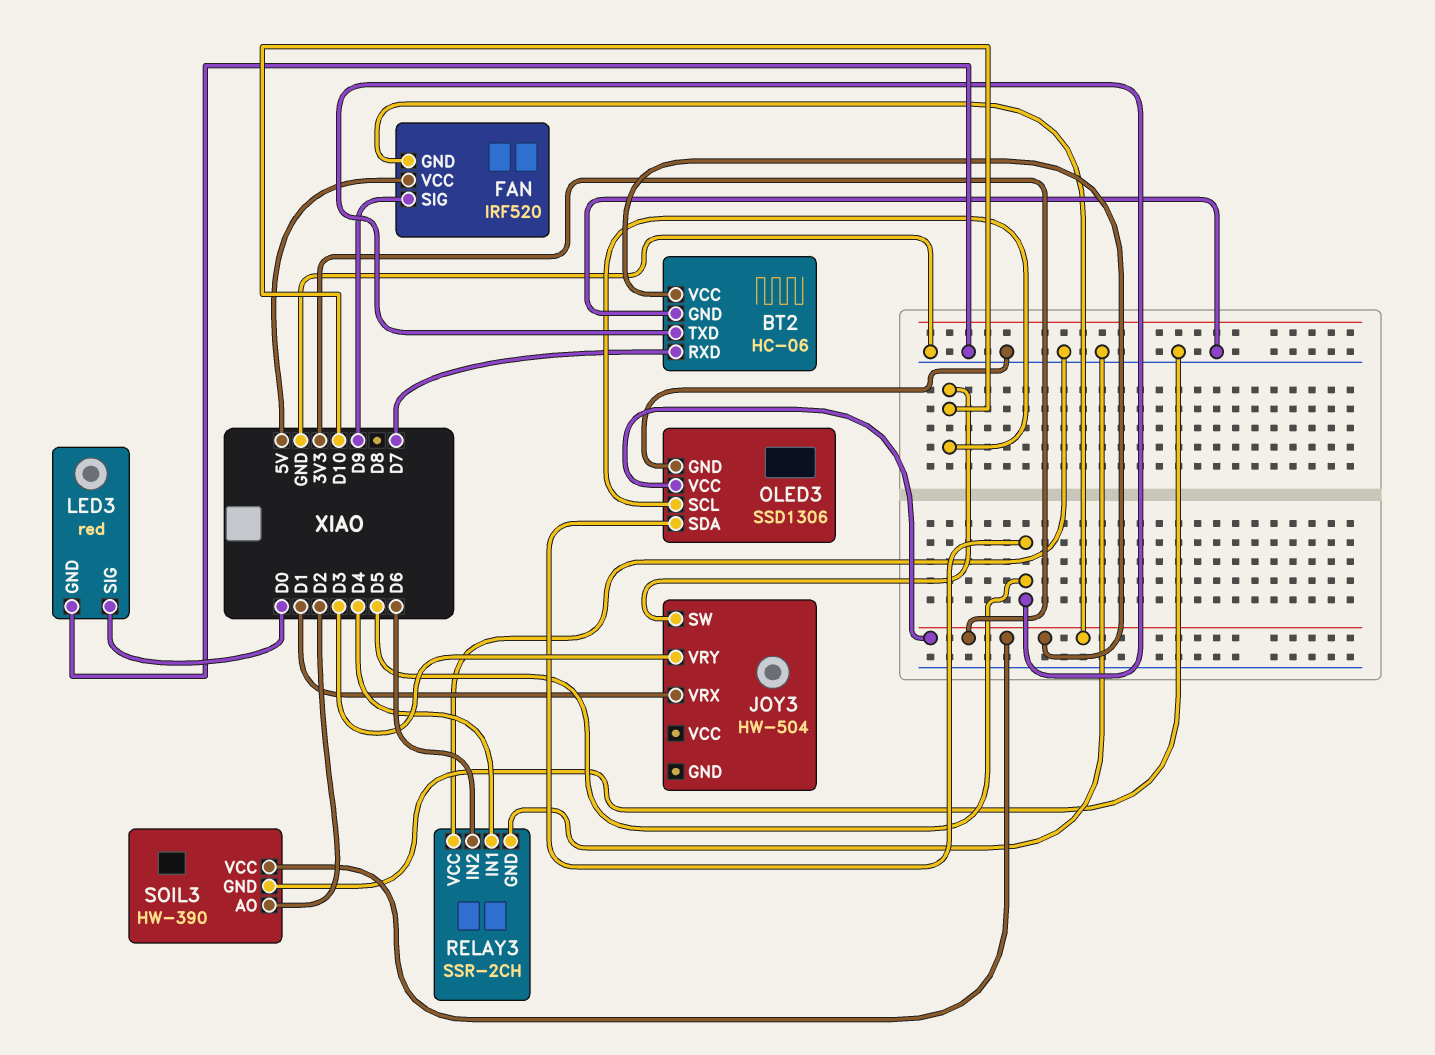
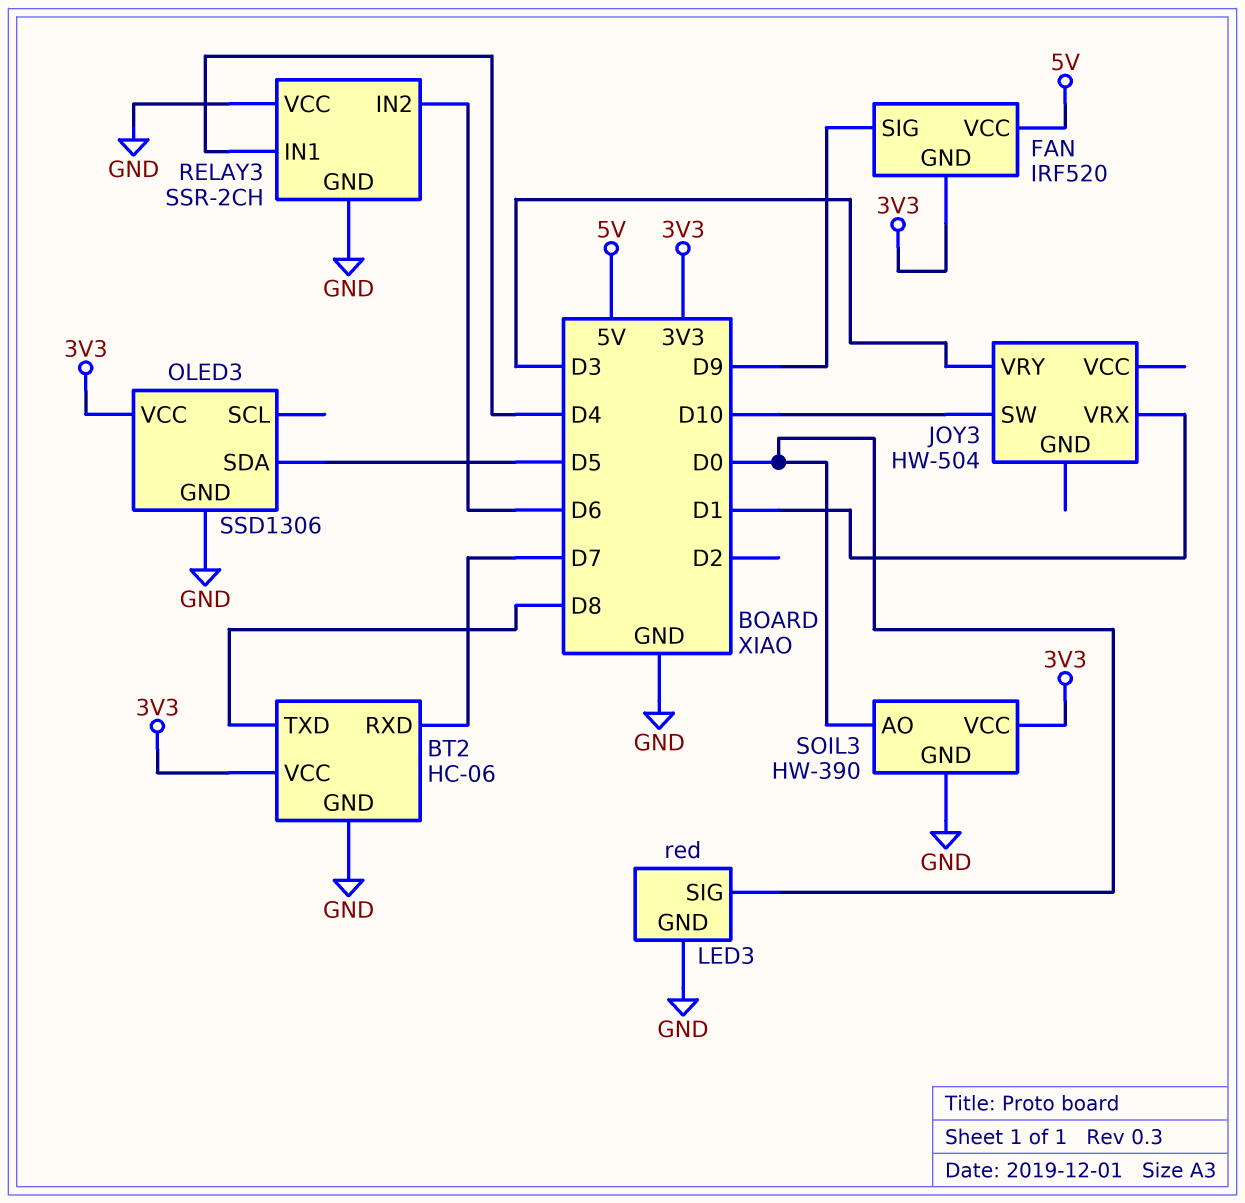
BT2 pin TXD: D5 -> D8
OLED3 pin SCL: D10 -> none
SOIL3 pin AO: D2 -> D0

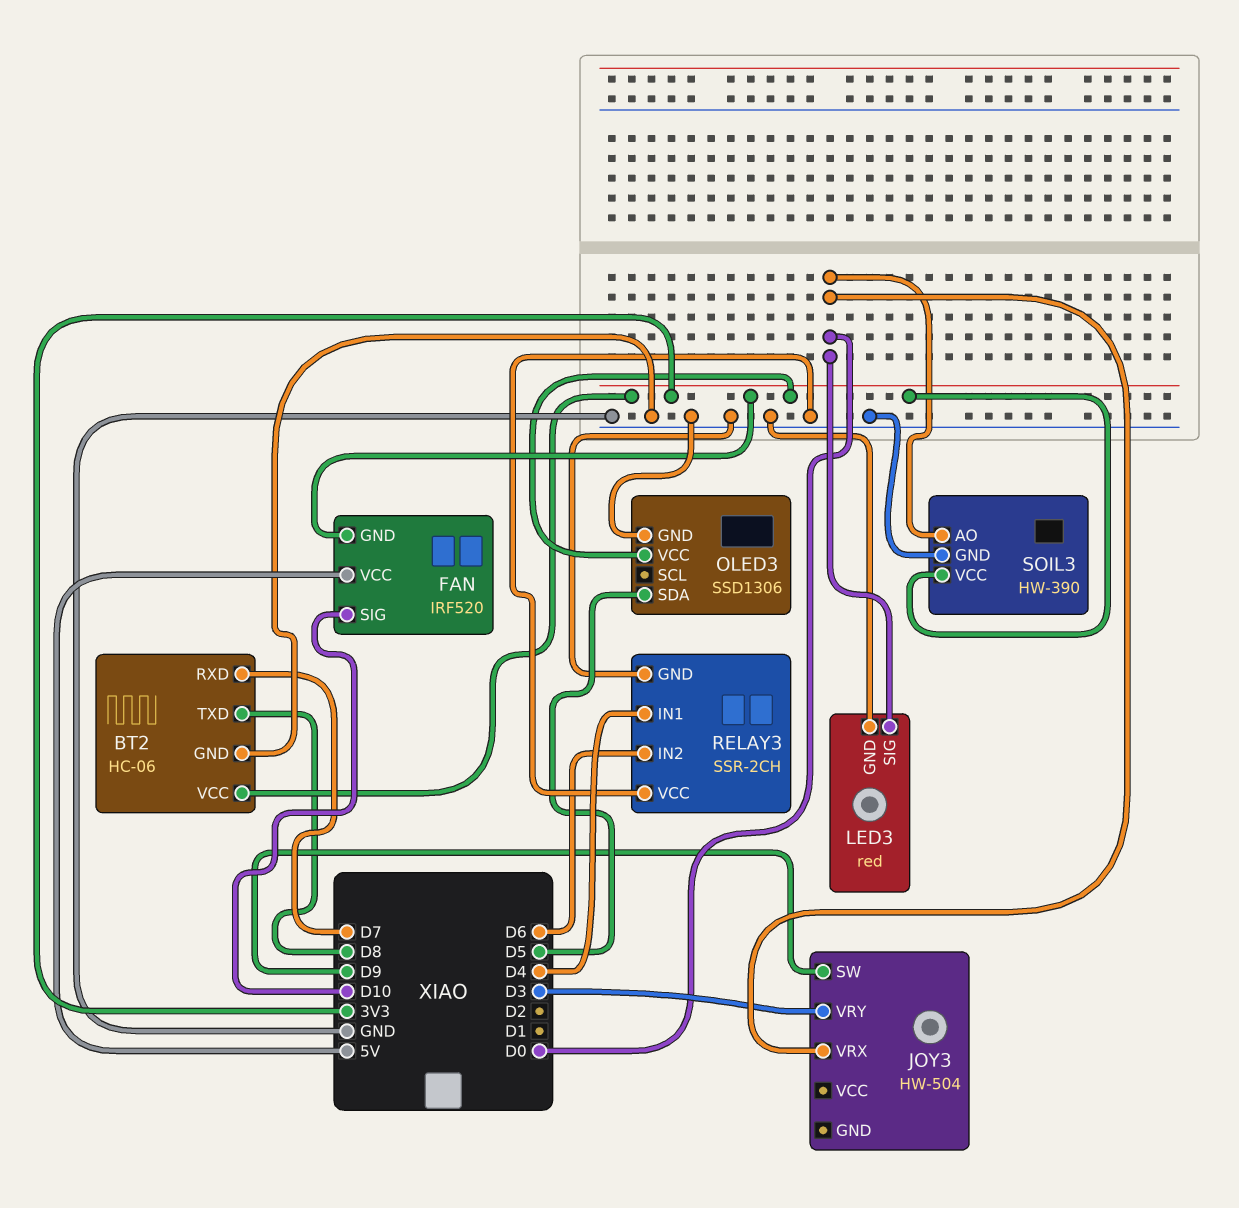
FAN pin SIG: D9 -> D10
JOY3 pin SW: D10 -> D9
JOY3 pin VRX: D1 -> D0

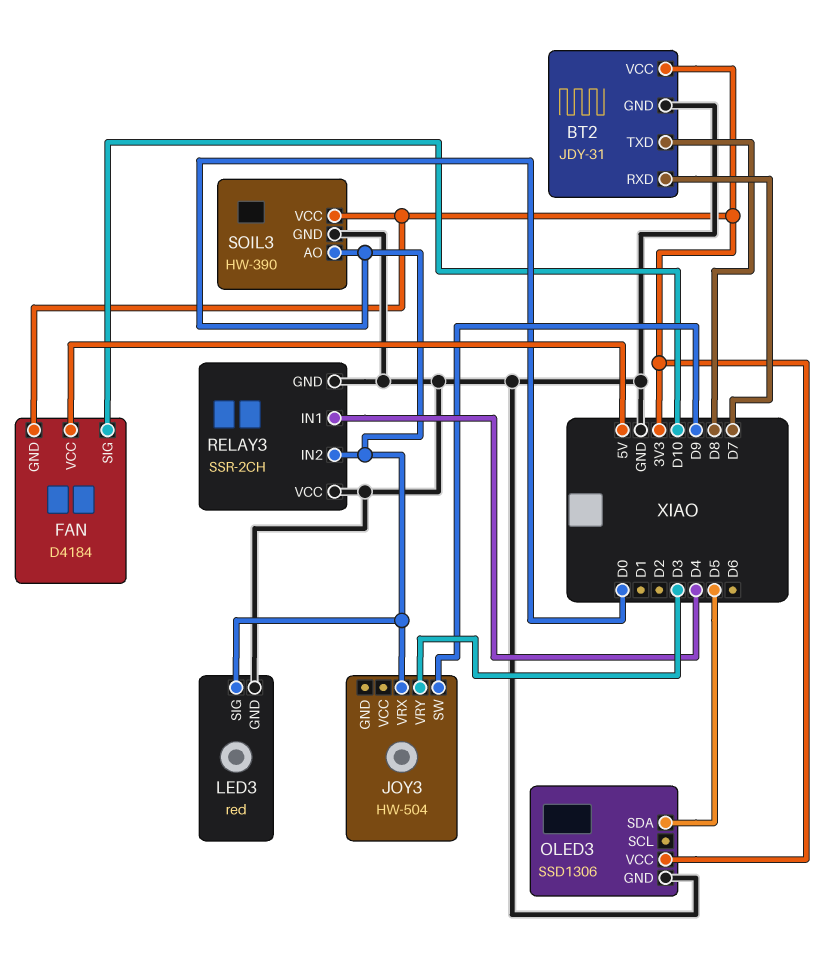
BT2: HC-06 -> JDY-31
FAN: IRF520 -> D4184
RELAY3 pin IN2: D6 -> D0

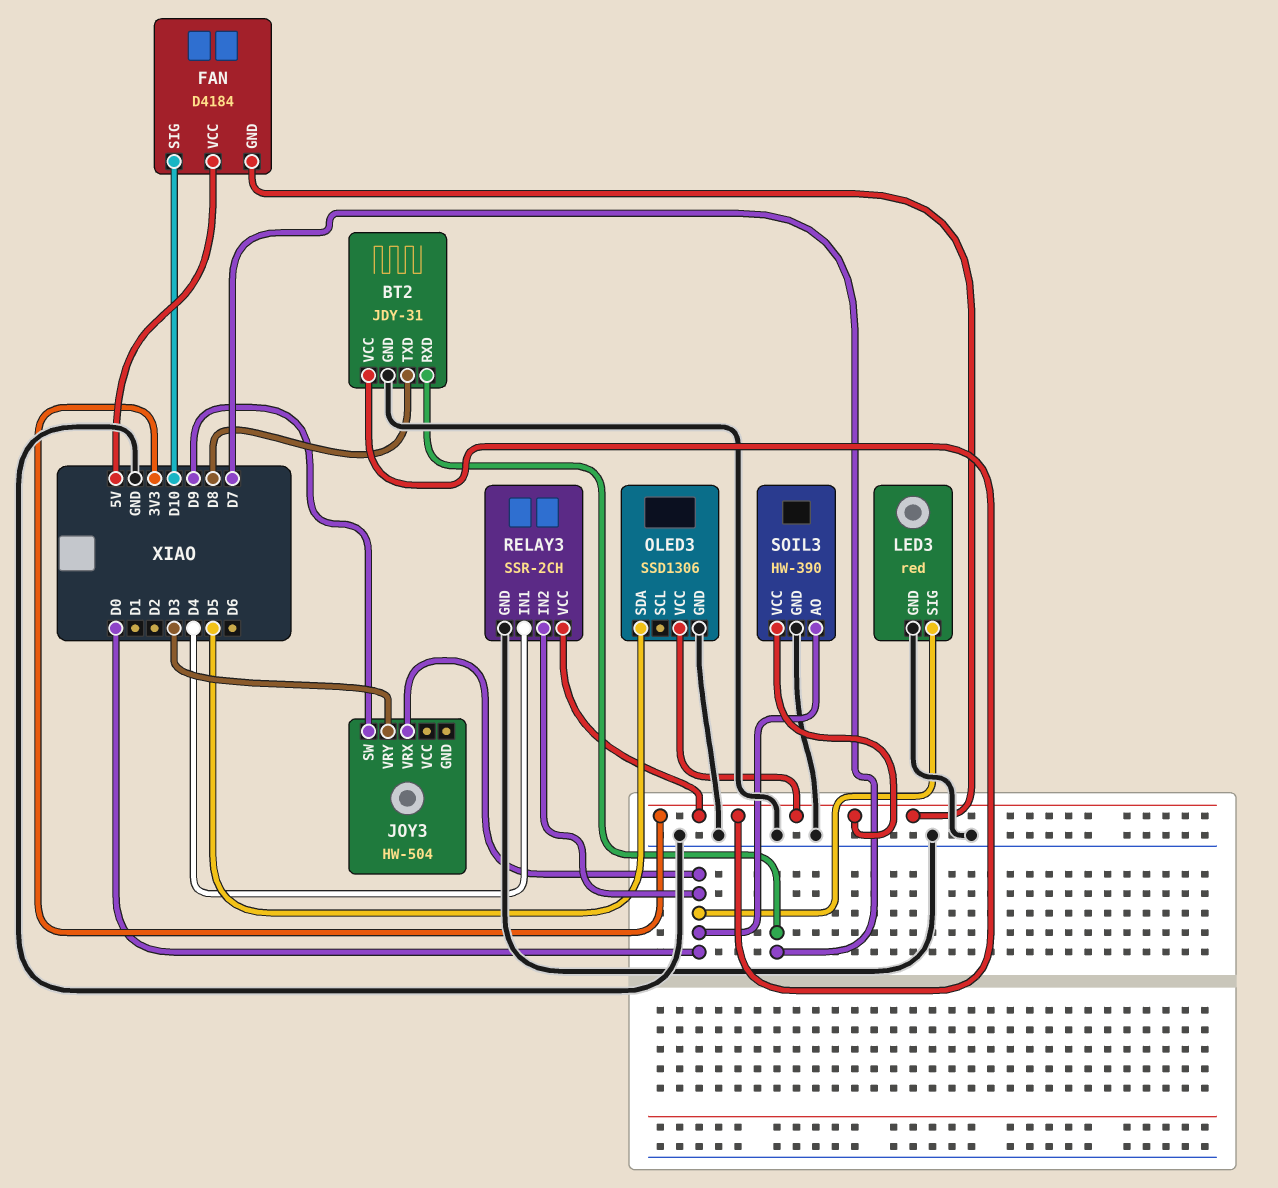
RELAY3 pin VCC: GND -> 3V3

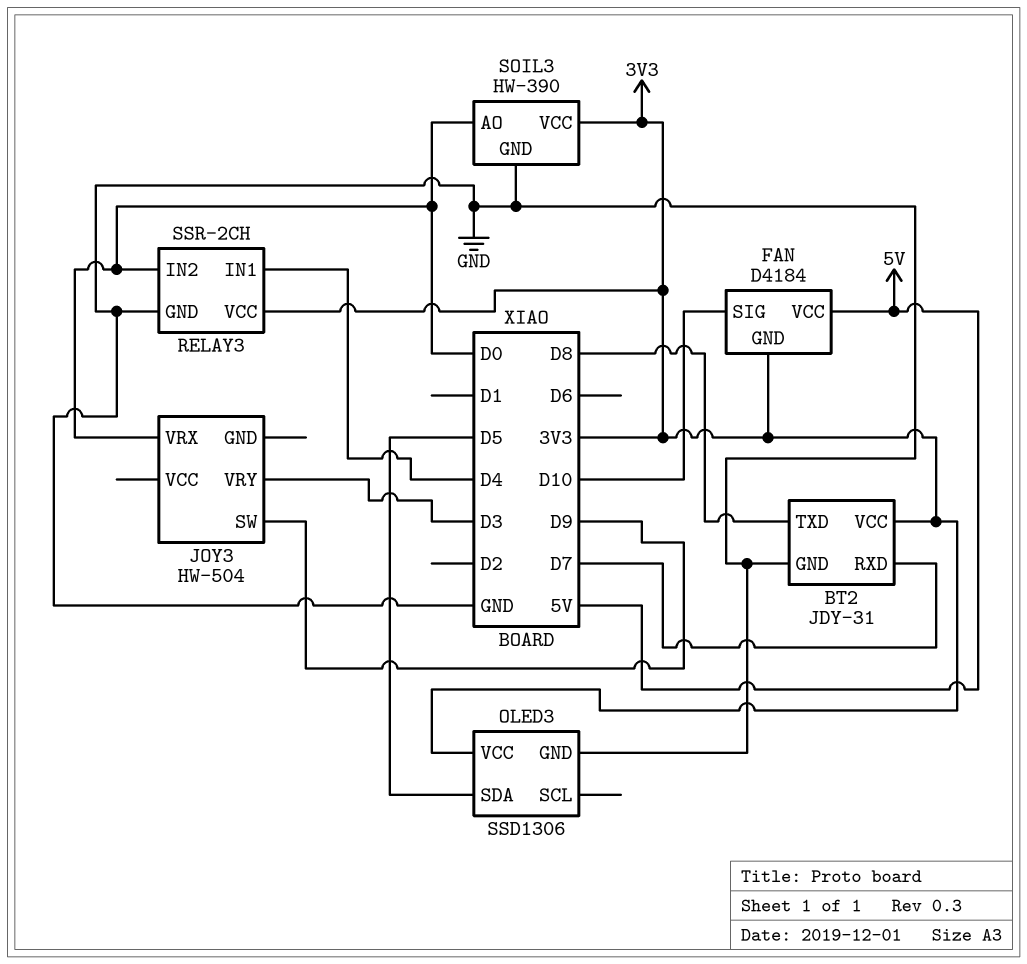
LED3: red -> none
LED3 pin GND: GND -> none
LED3 pin SIG: D0 -> none

